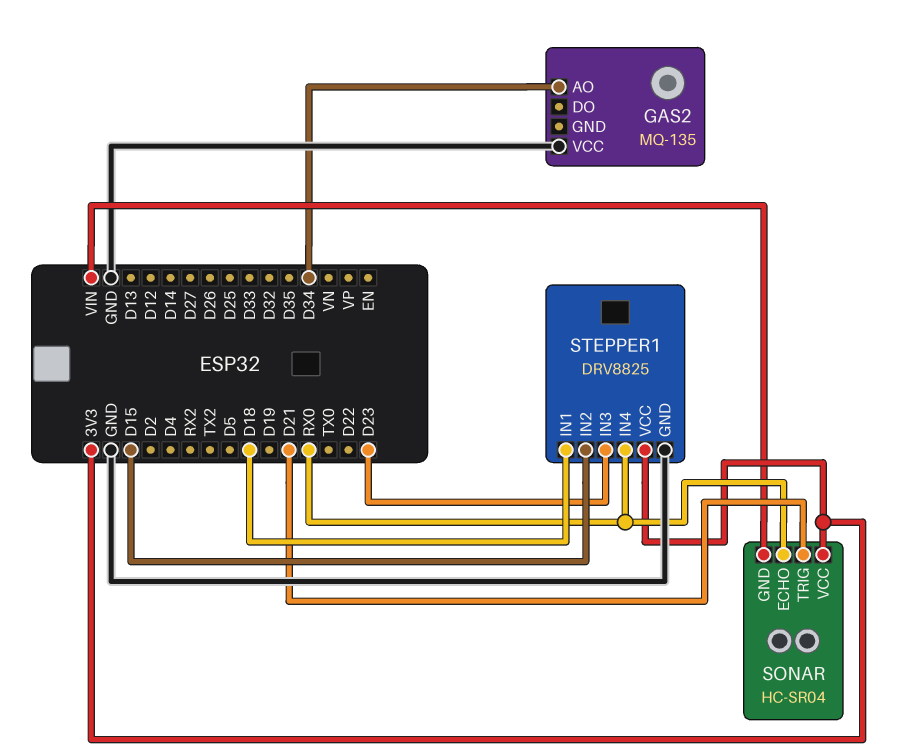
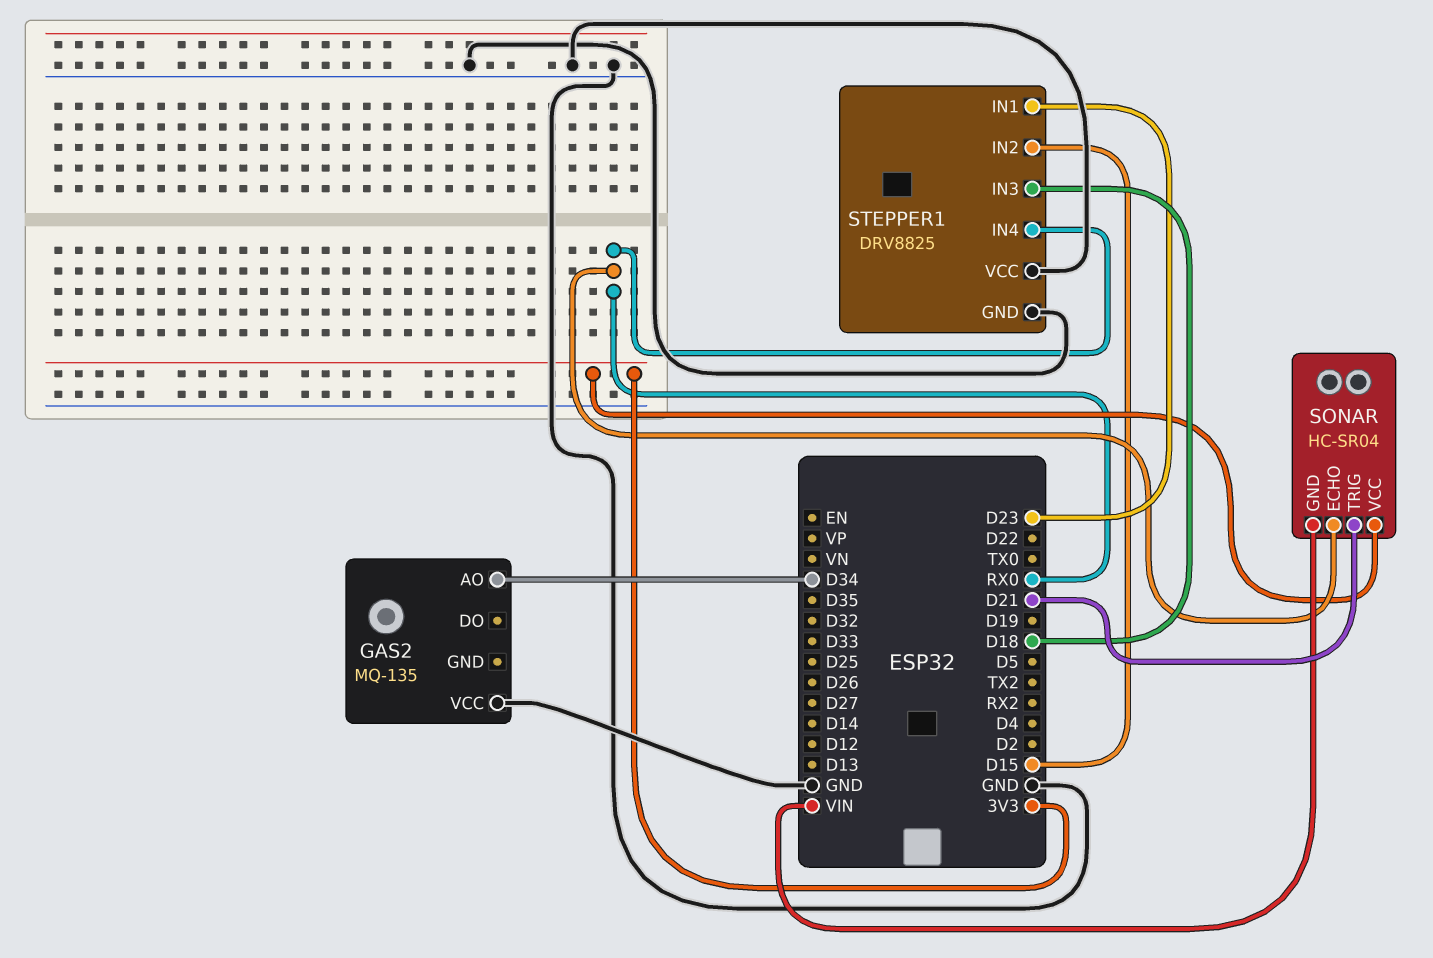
STEPPER1 pin IN1: D18 -> D23
STEPPER1 pin IN3: D23 -> D18
STEPPER1 pin VCC: 3V3 -> GND

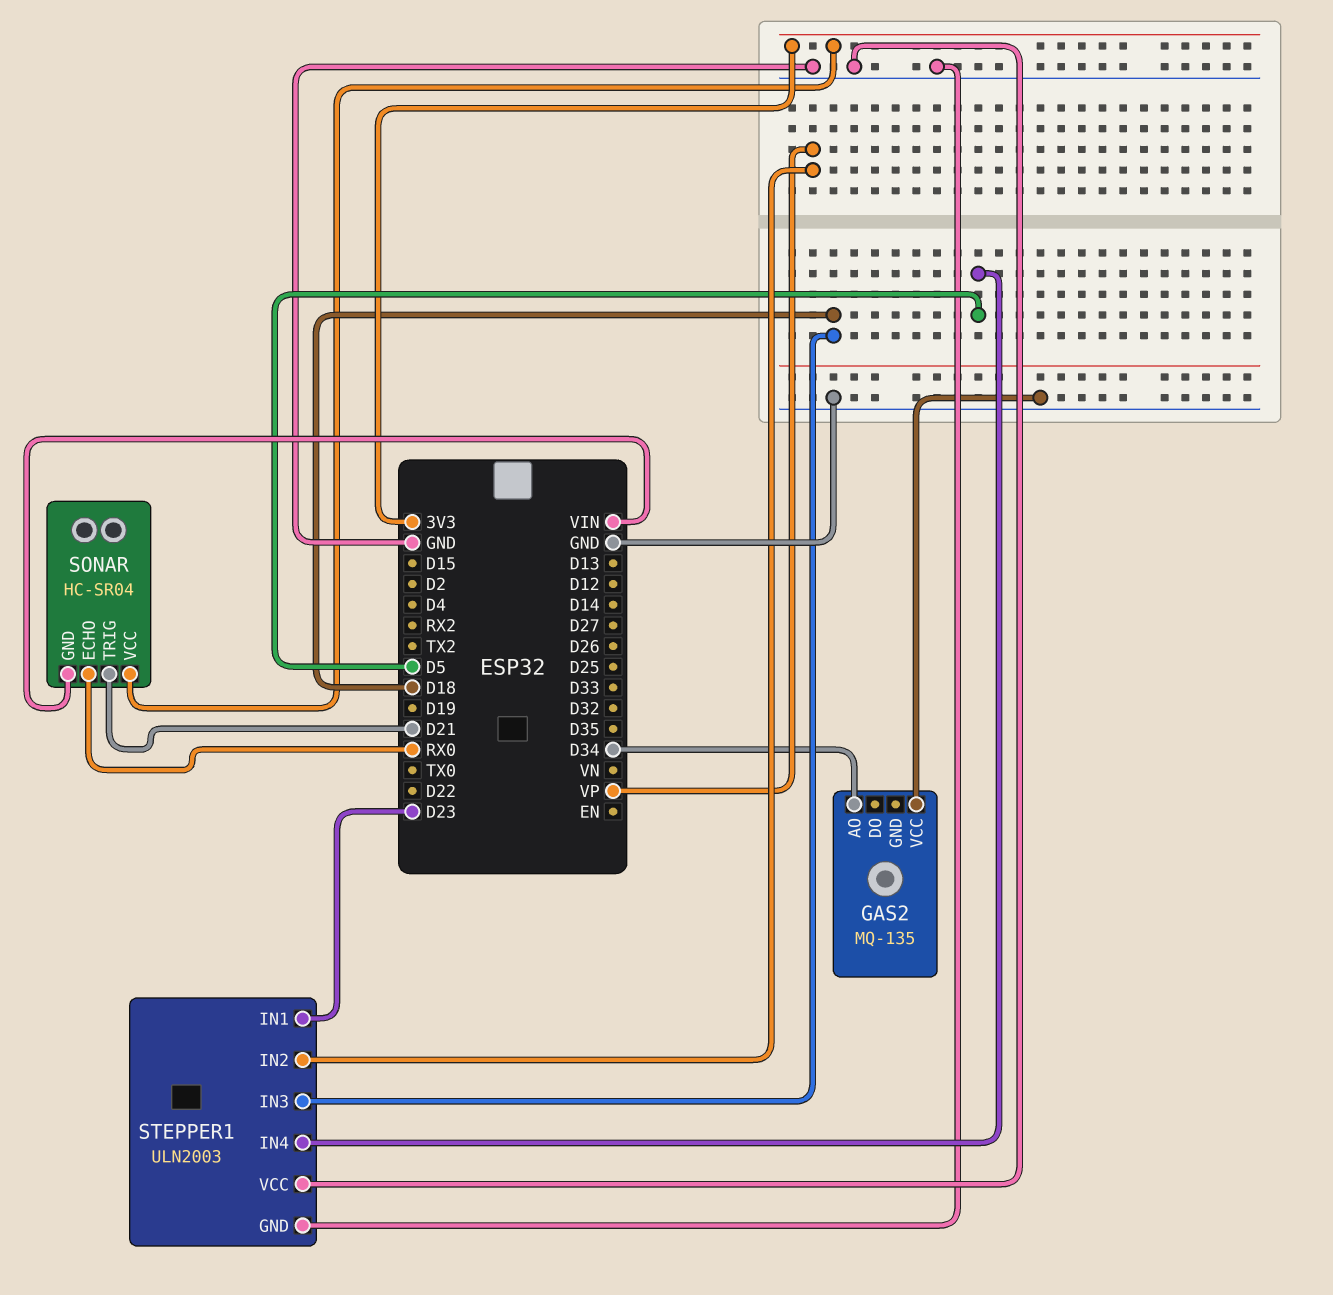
STEPPER1: DRV8825 -> ULN2003
STEPPER1 pin IN2: D15 -> VP
STEPPER1 pin IN4: RX0 -> D5

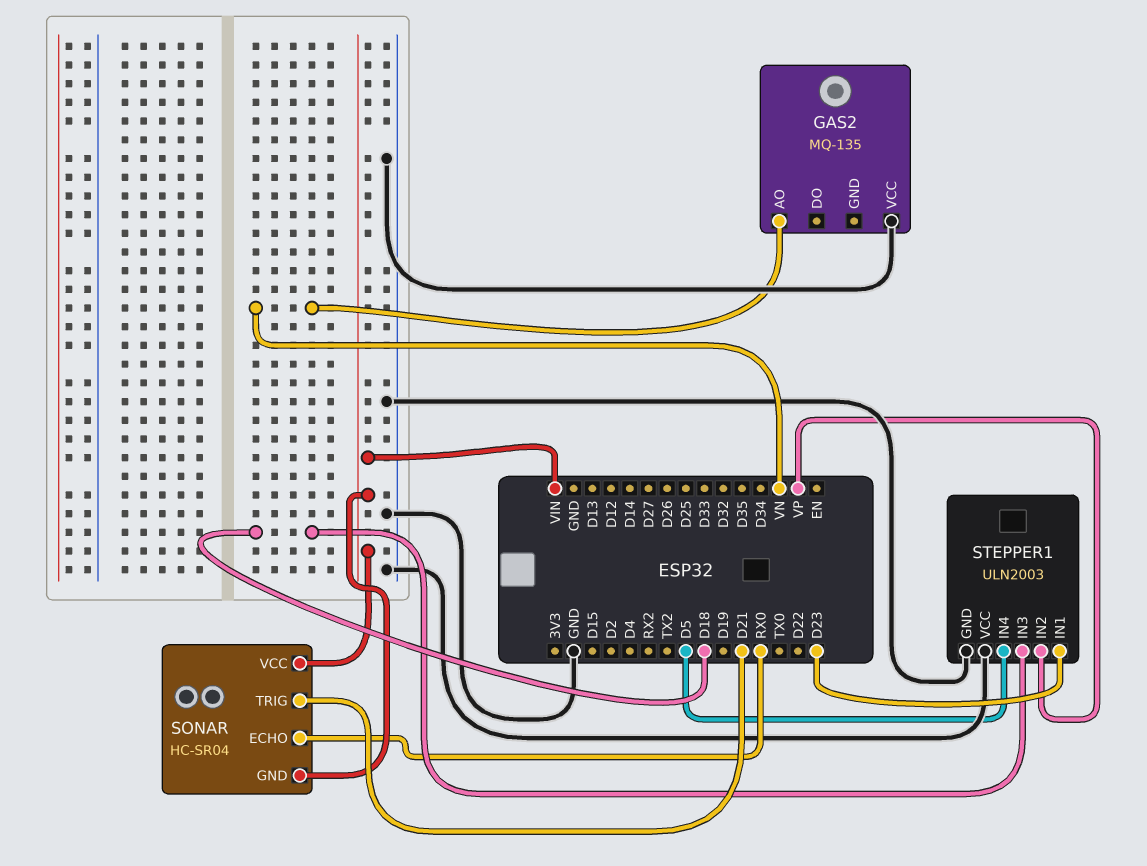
GAS2 pin AO: D34 -> VN
SONAR pin VCC: 3V3 -> VIN

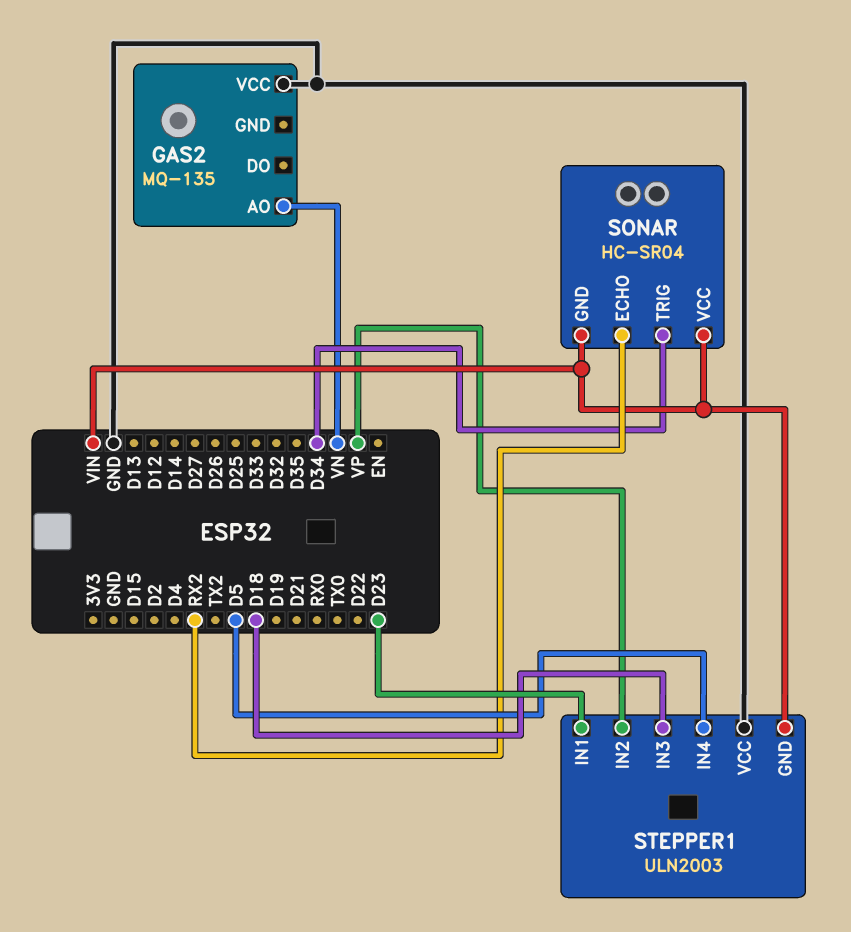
SONAR pin ECHO: RX0 -> RX2
SONAR pin TRIG: D21 -> D34
STEPPER1 pin GND: GND -> VIN

